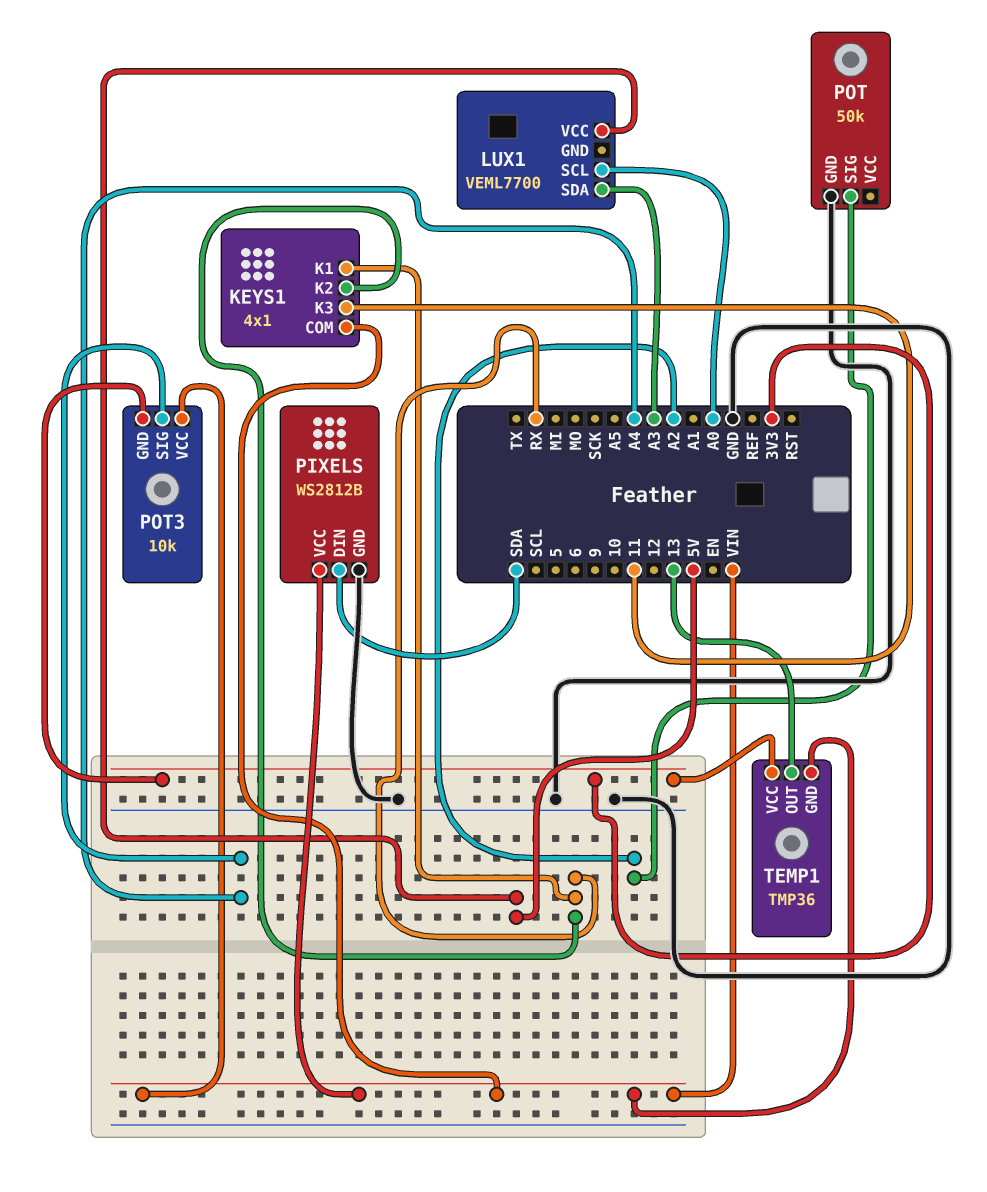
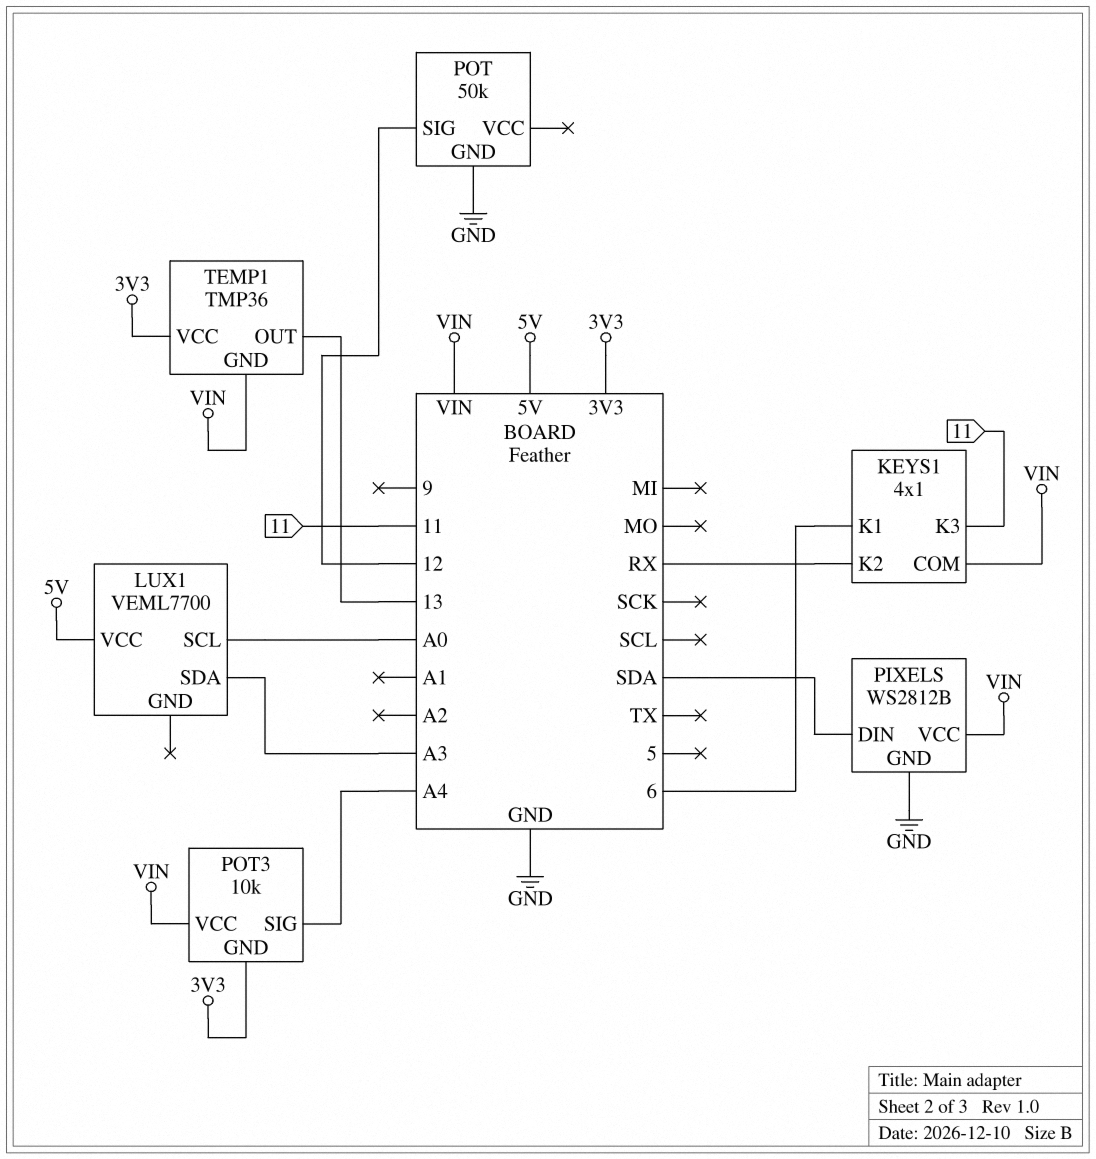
KEYS1 pin K1: RX -> 6
POT pin SIG: A2 -> 12

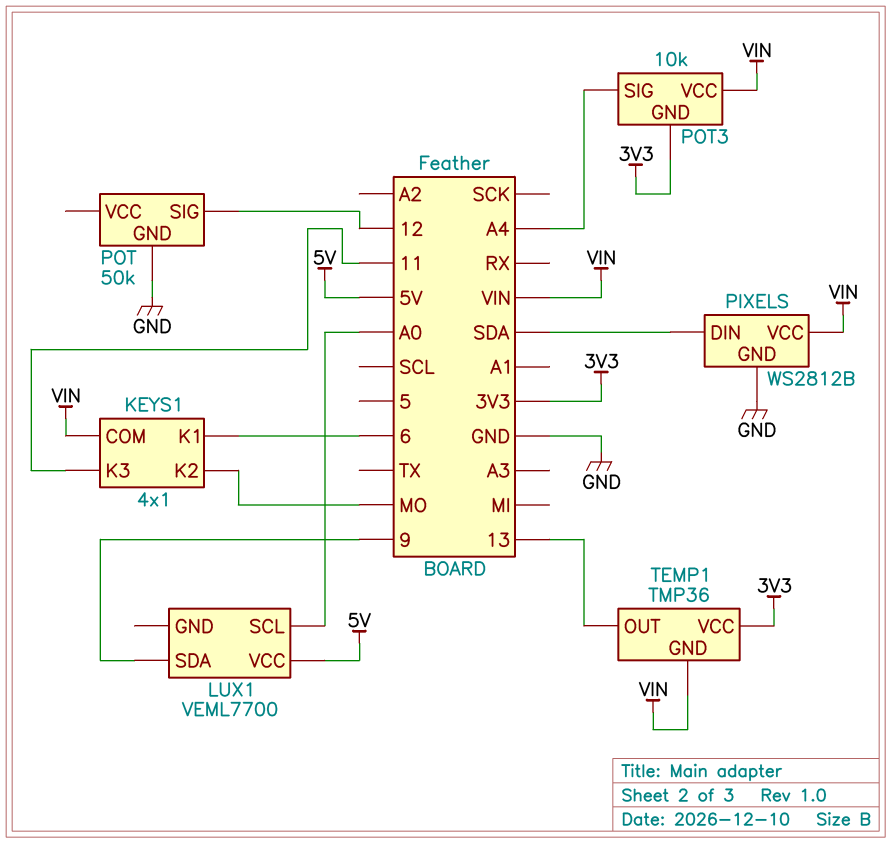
KEYS1 pin K2: RX -> MO
LUX1 pin SDA: A3 -> 9

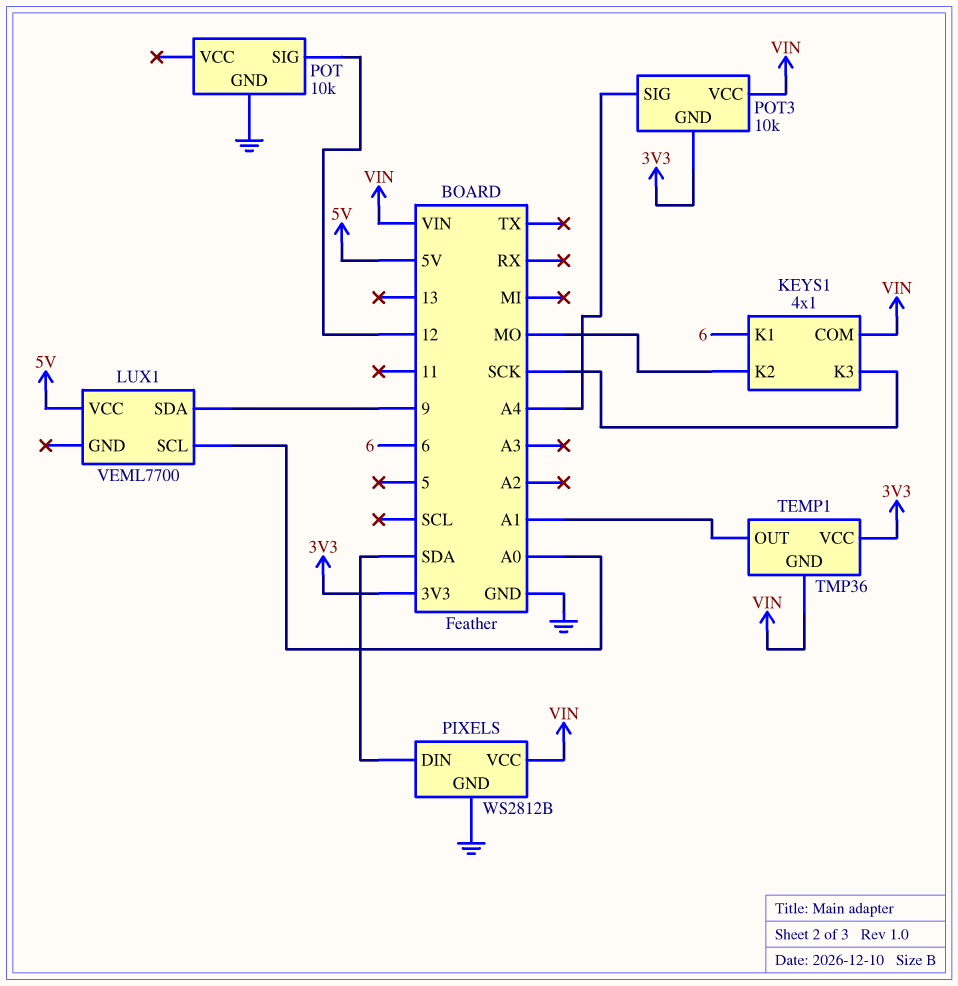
KEYS1 pin K3: 11 -> SCK
POT: 50k -> 10k
TEMP1 pin OUT: 13 -> A1

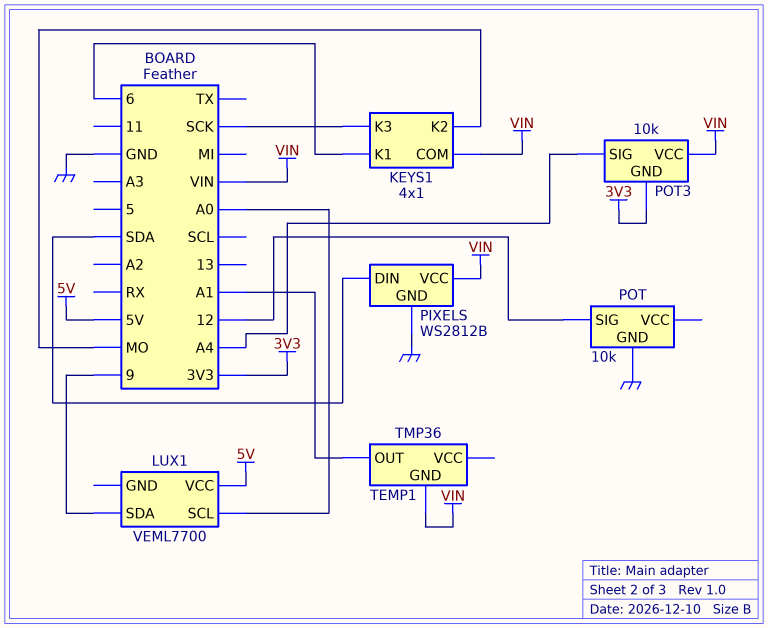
TEMP1 pin VCC: 3V3 -> none

